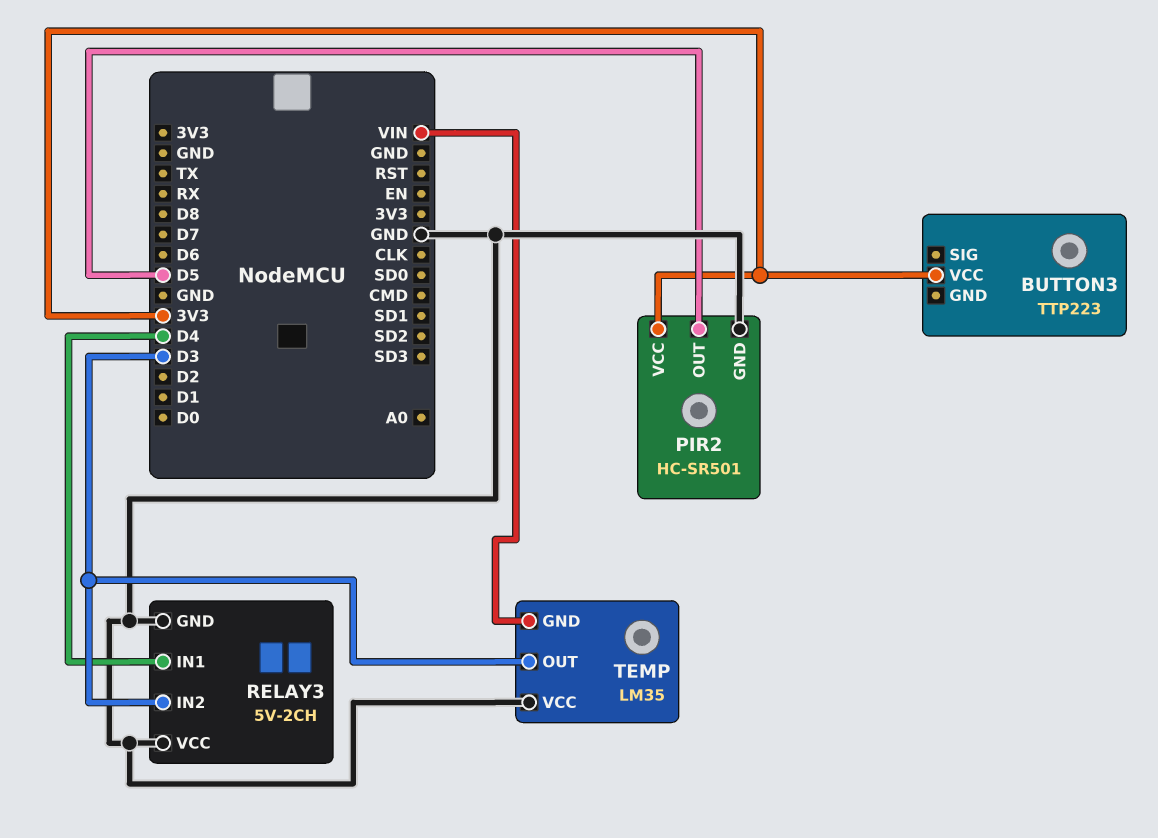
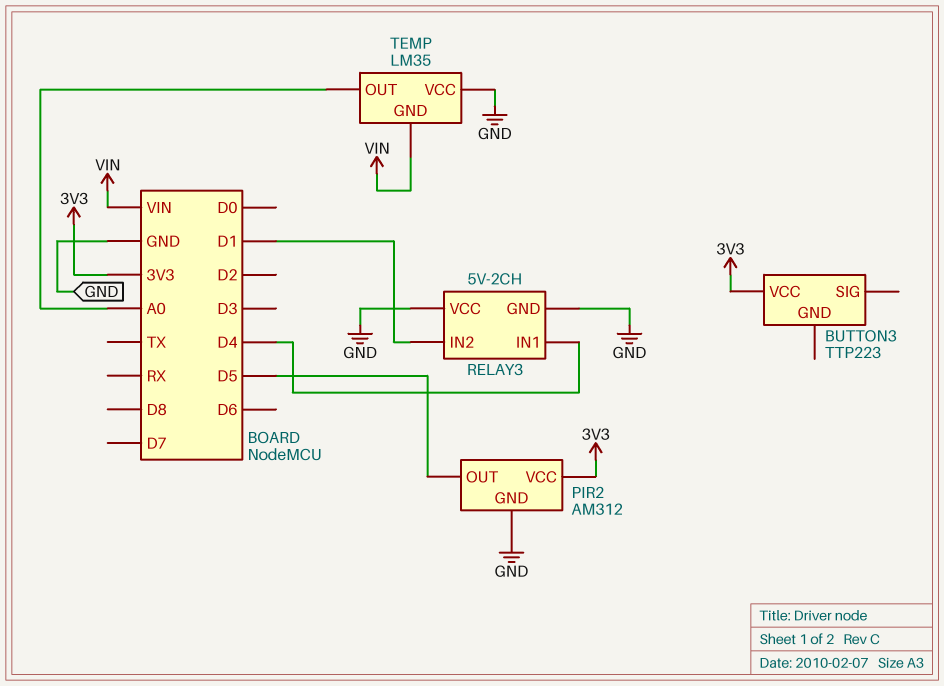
PIR2: HC-SR501 -> AM312
RELAY3 pin IN2: D3 -> D1
TEMP pin OUT: D3 -> A0

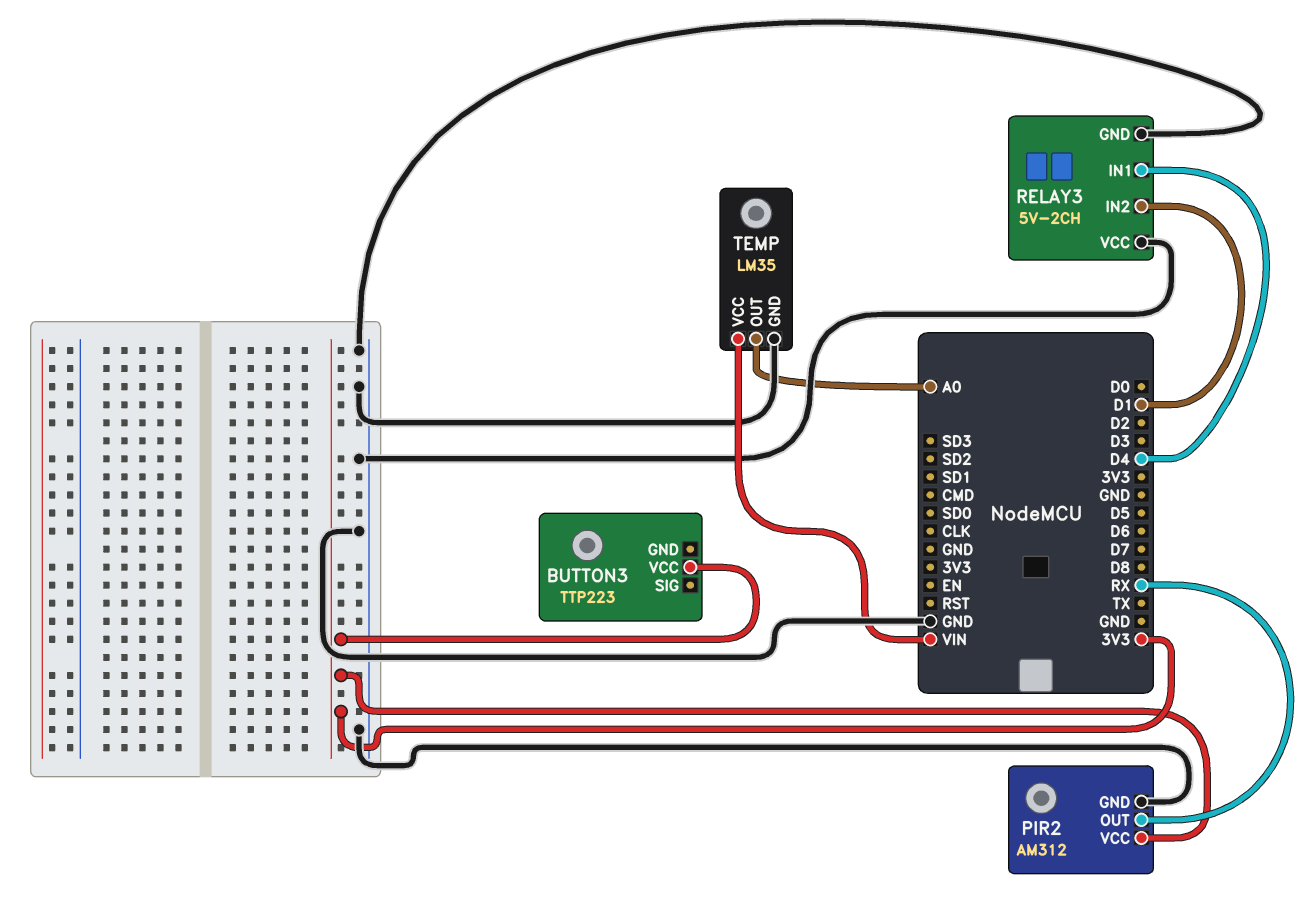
PIR2 pin OUT: D5 -> RX
TEMP pin GND: VIN -> GND
TEMP pin VCC: GND -> VIN

